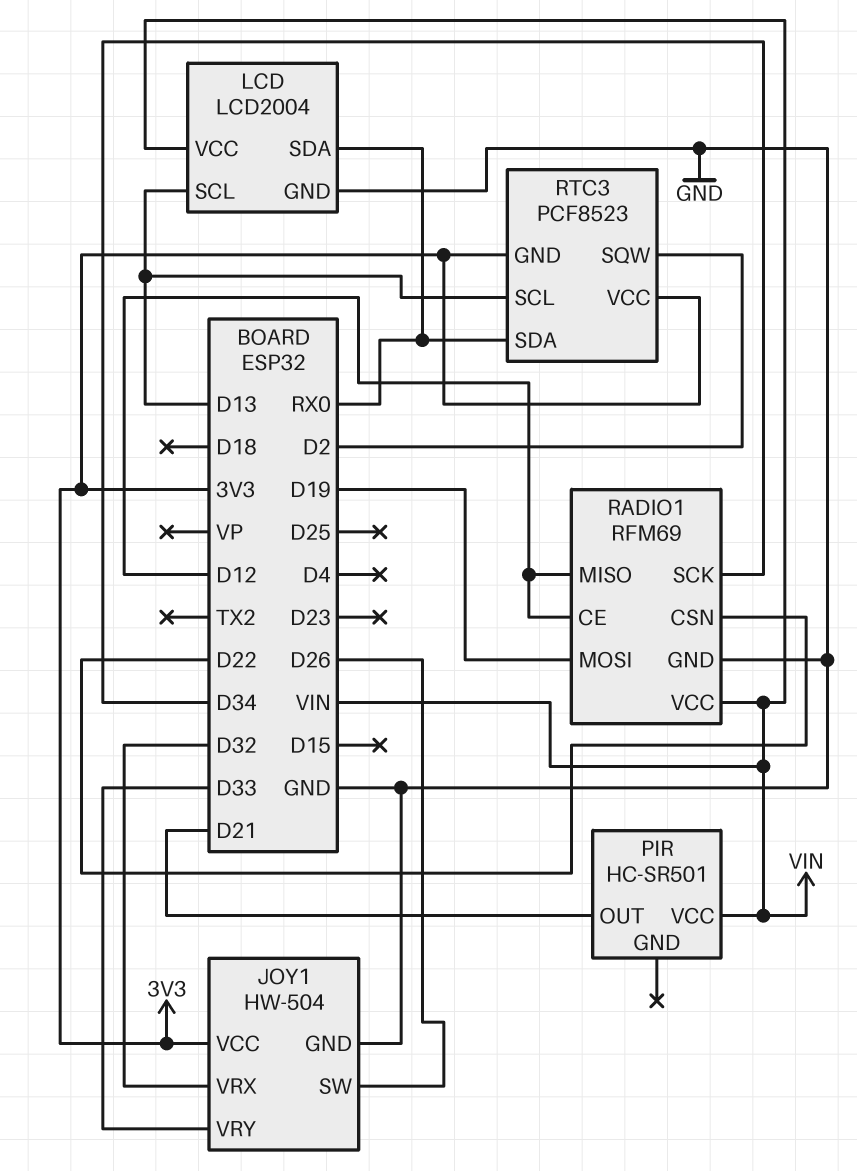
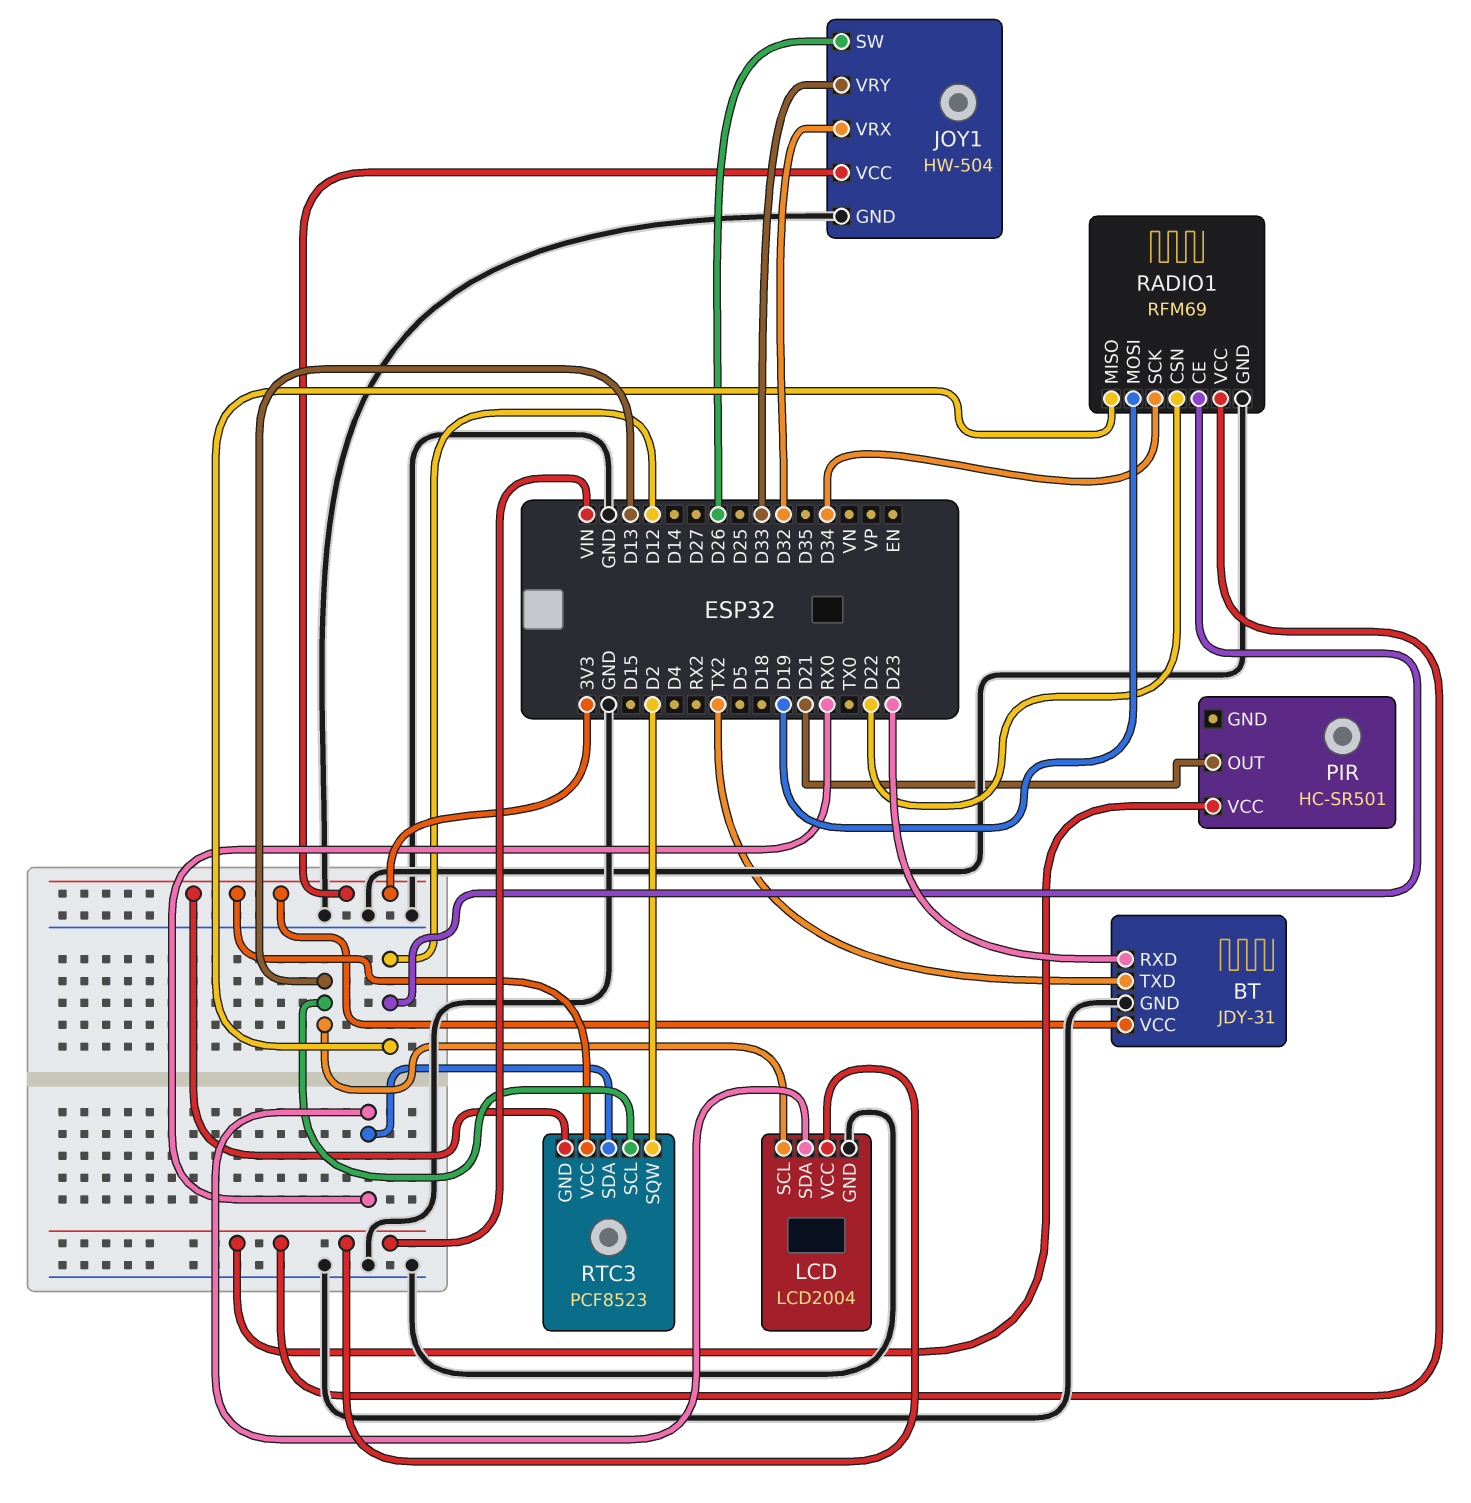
BT: none -> JDY-31
BT pin GND: none -> GND
BT pin RXD: none -> D23
BT pin TXD: none -> TX2
BT pin VCC: none -> 3V3

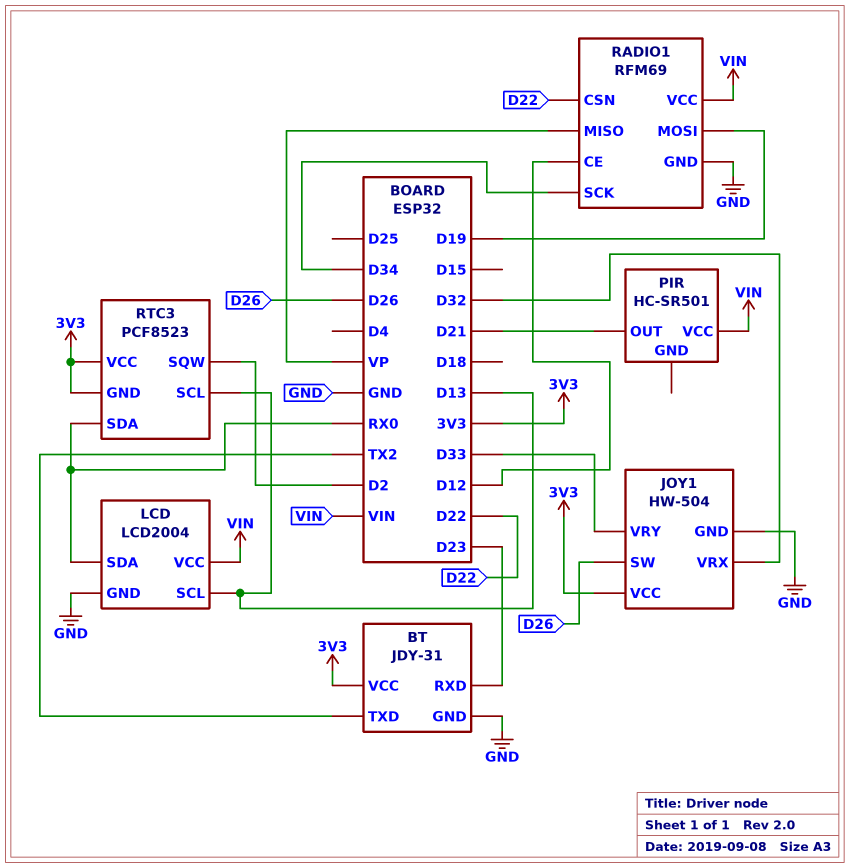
RADIO1 pin MISO: D12 -> VP

